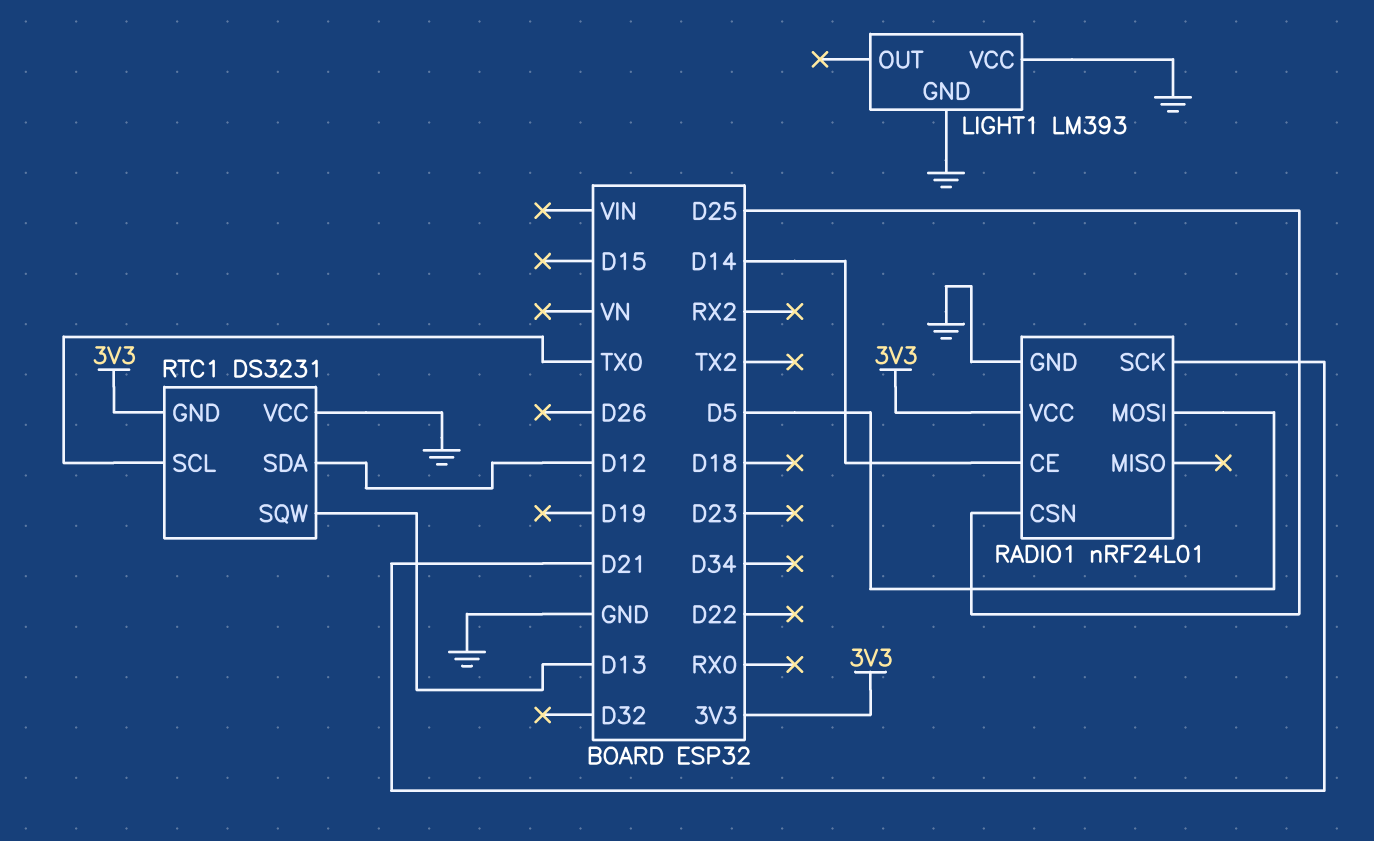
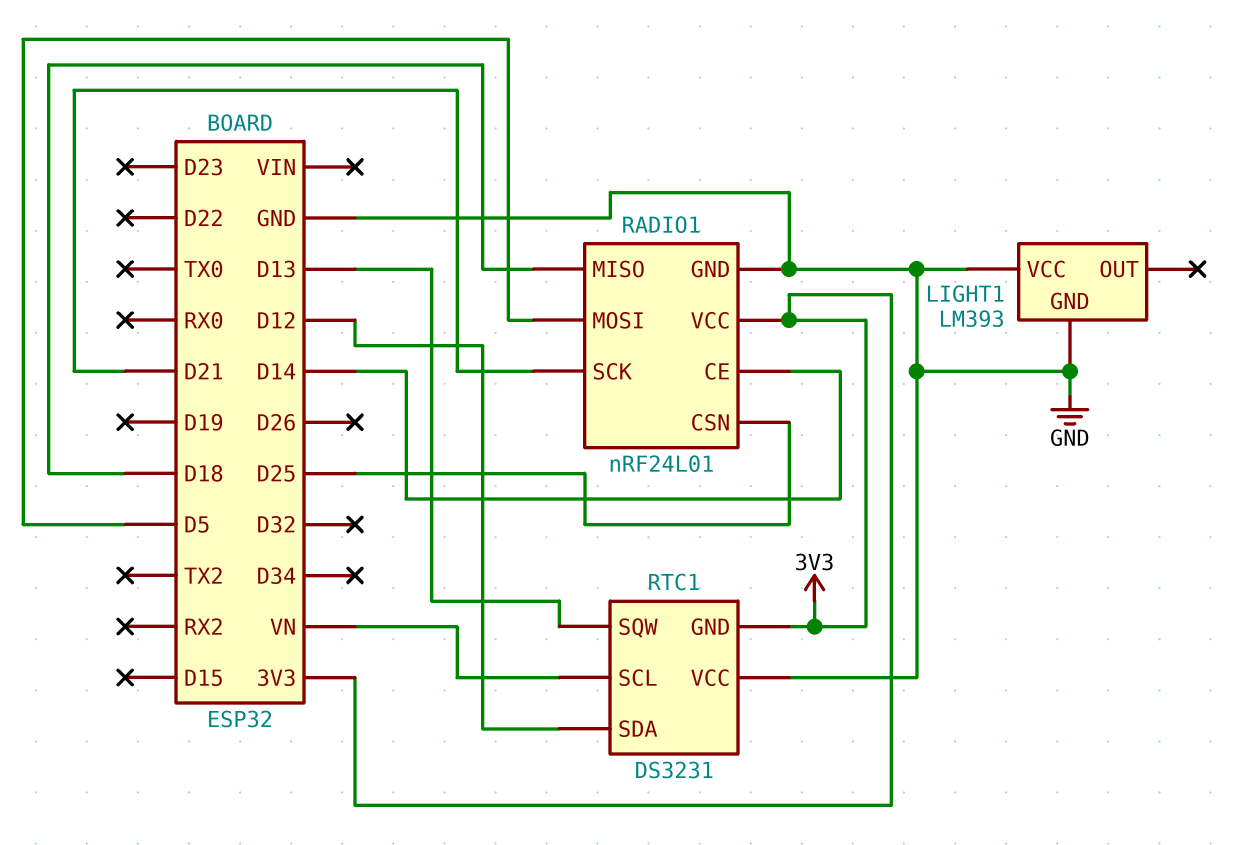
RADIO1 pin MISO: none -> D18
RTC1 pin SCL: TX0 -> VN

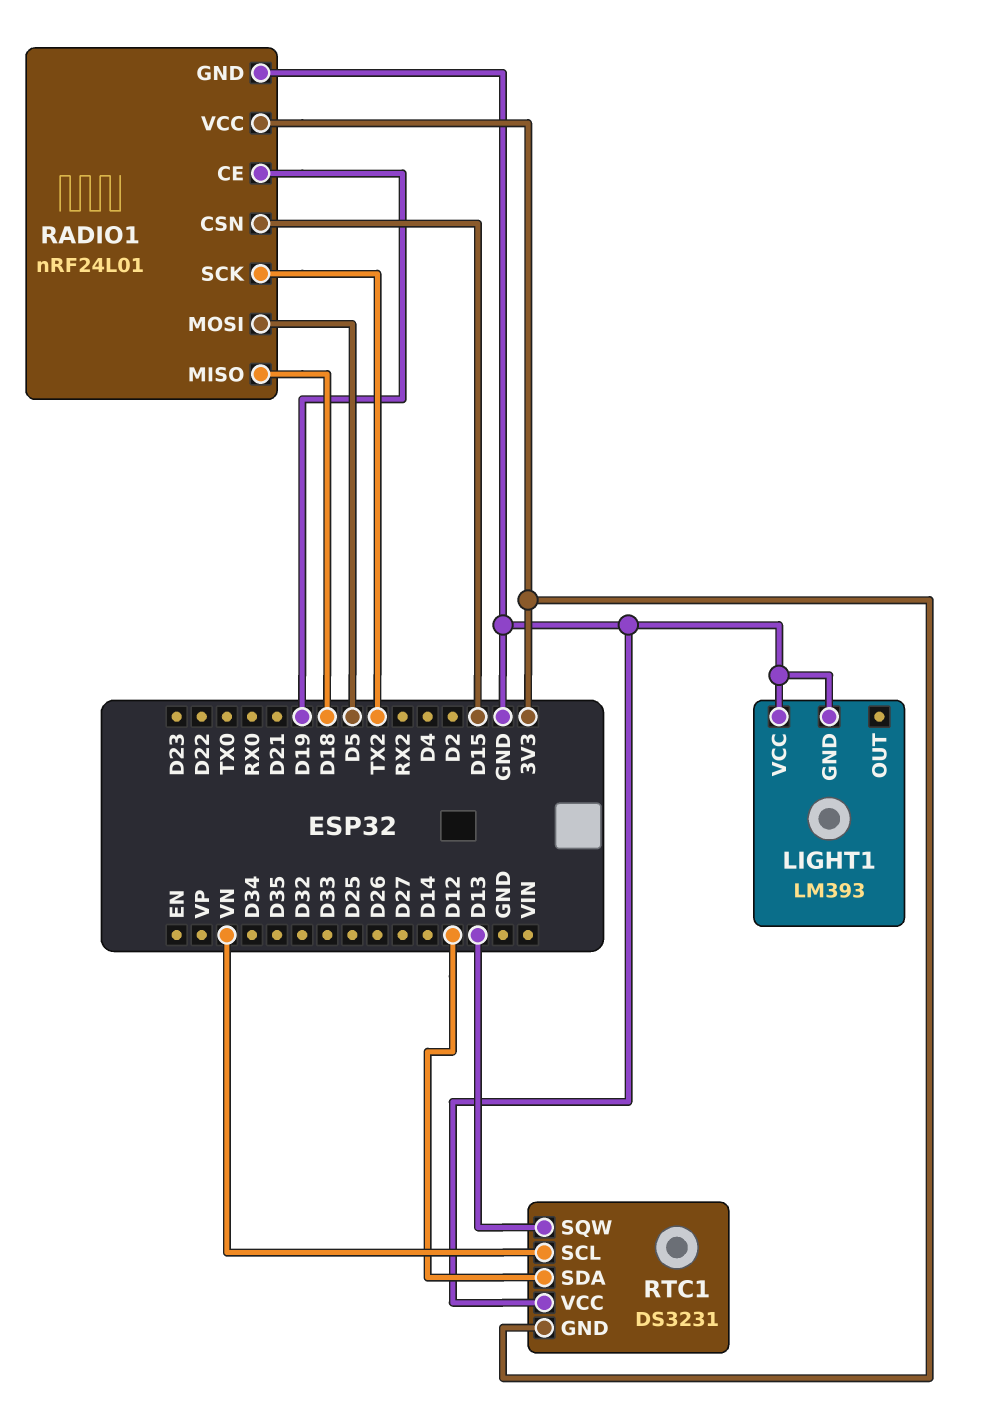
RADIO1 pin CE: D14 -> D19
RADIO1 pin CSN: D25 -> D15
RADIO1 pin SCK: D21 -> TX2

